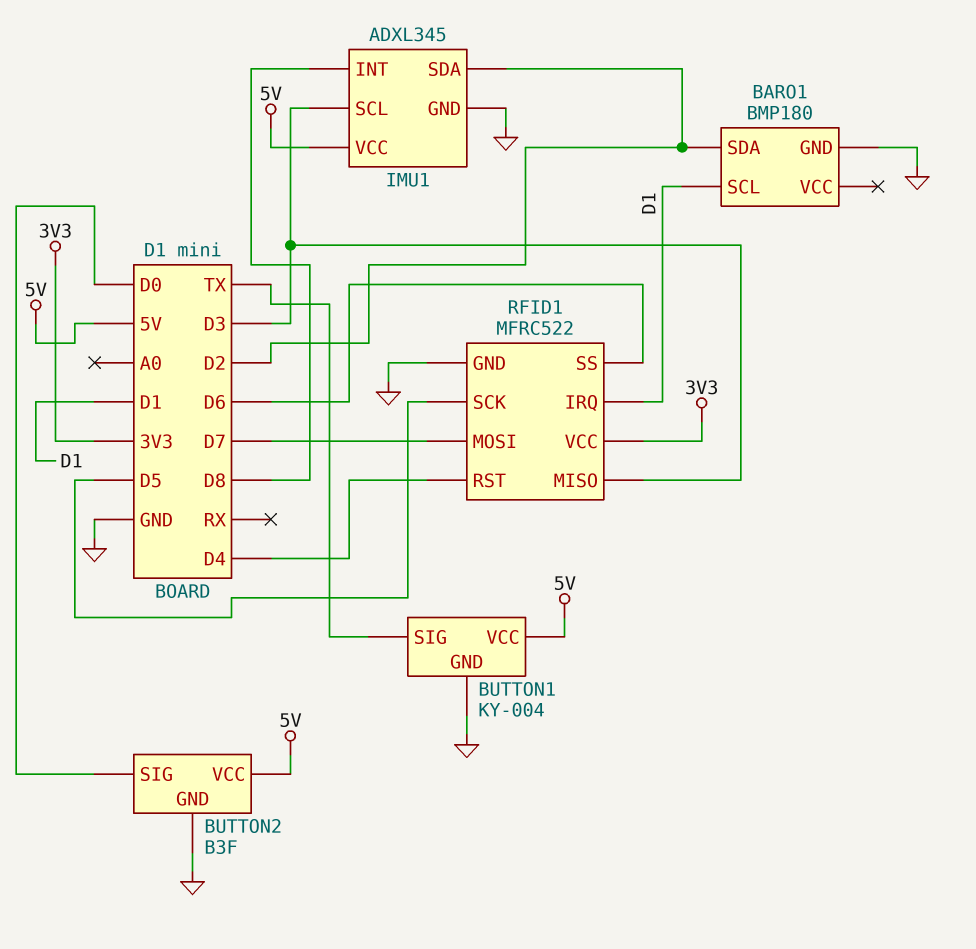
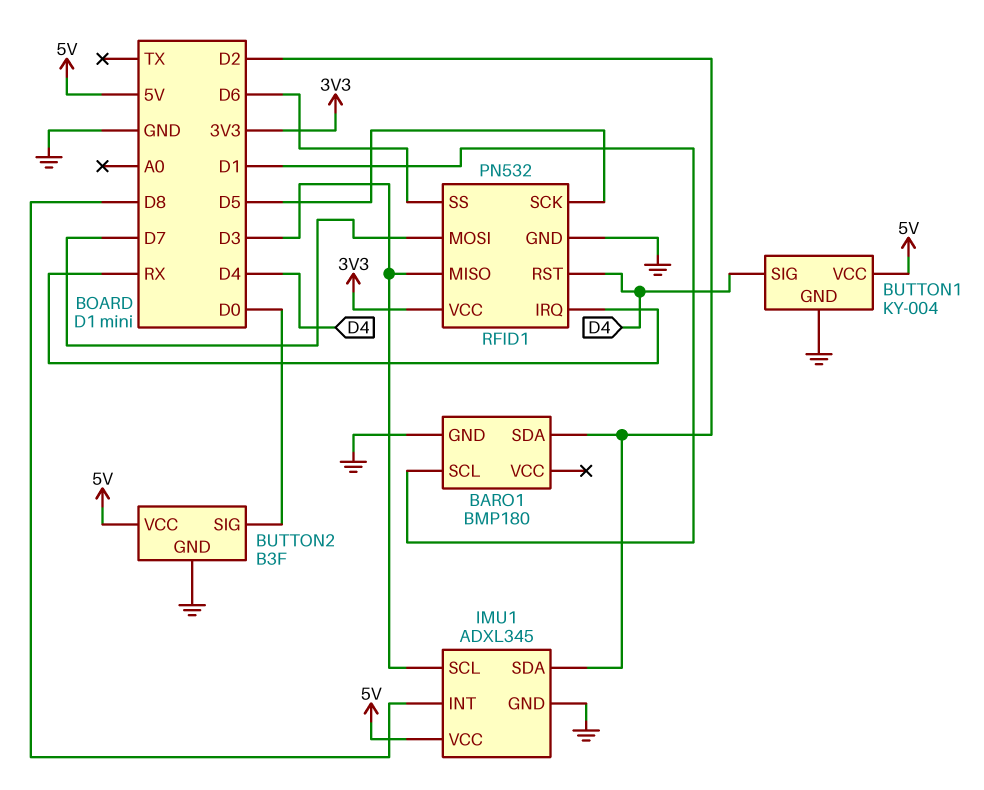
BUTTON1 pin SIG: TX -> D4
RFID1: MFRC522 -> PN532
RFID1 pin IRQ: D1 -> RX

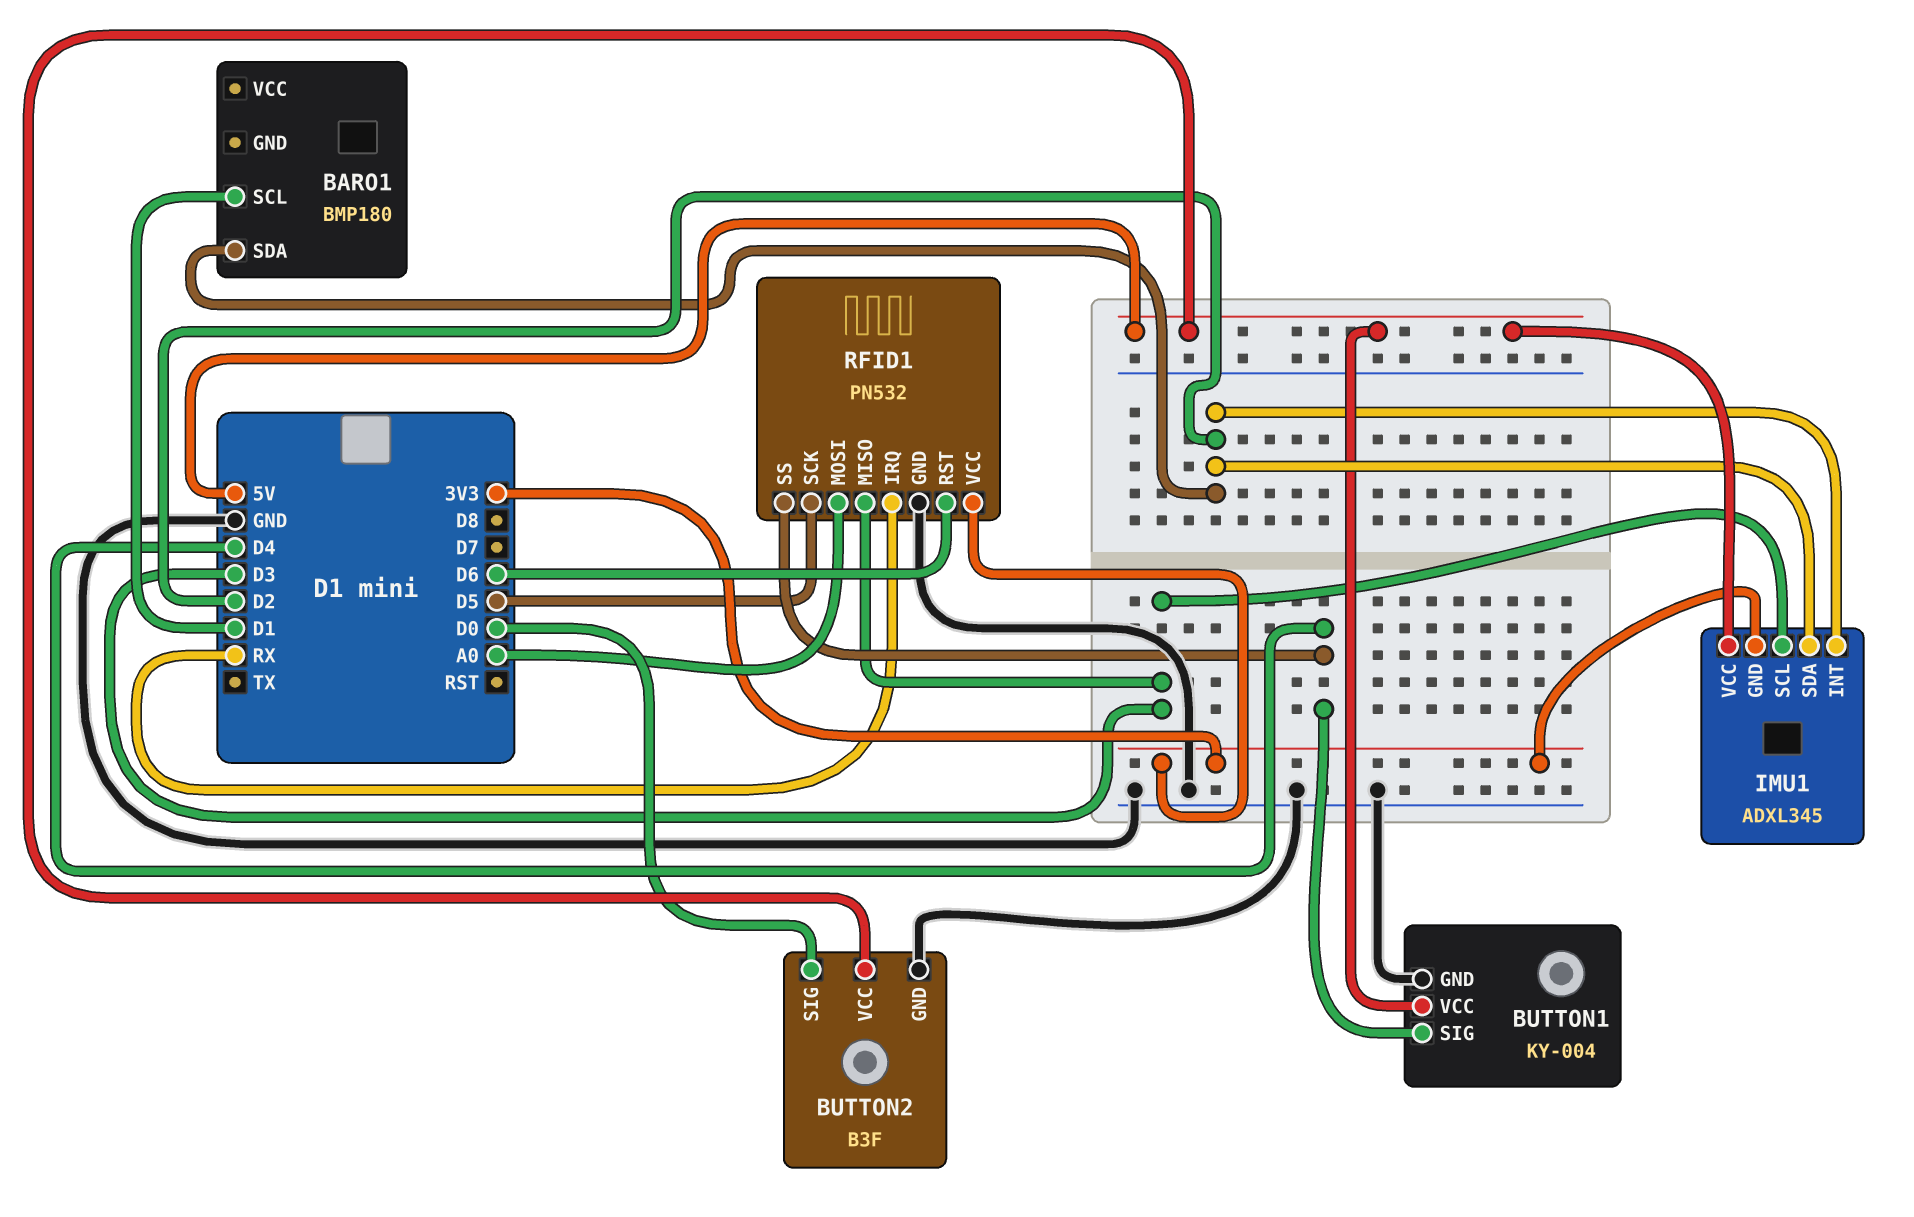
BARO1 pin GND: GND -> none
IMU1 pin GND: GND -> 3V3
IMU1 pin INT: D8 -> D2
RFID1 pin MOSI: D7 -> A0
RFID1 pin RST: D4 -> D6
RFID1 pin SS: D6 -> D4

